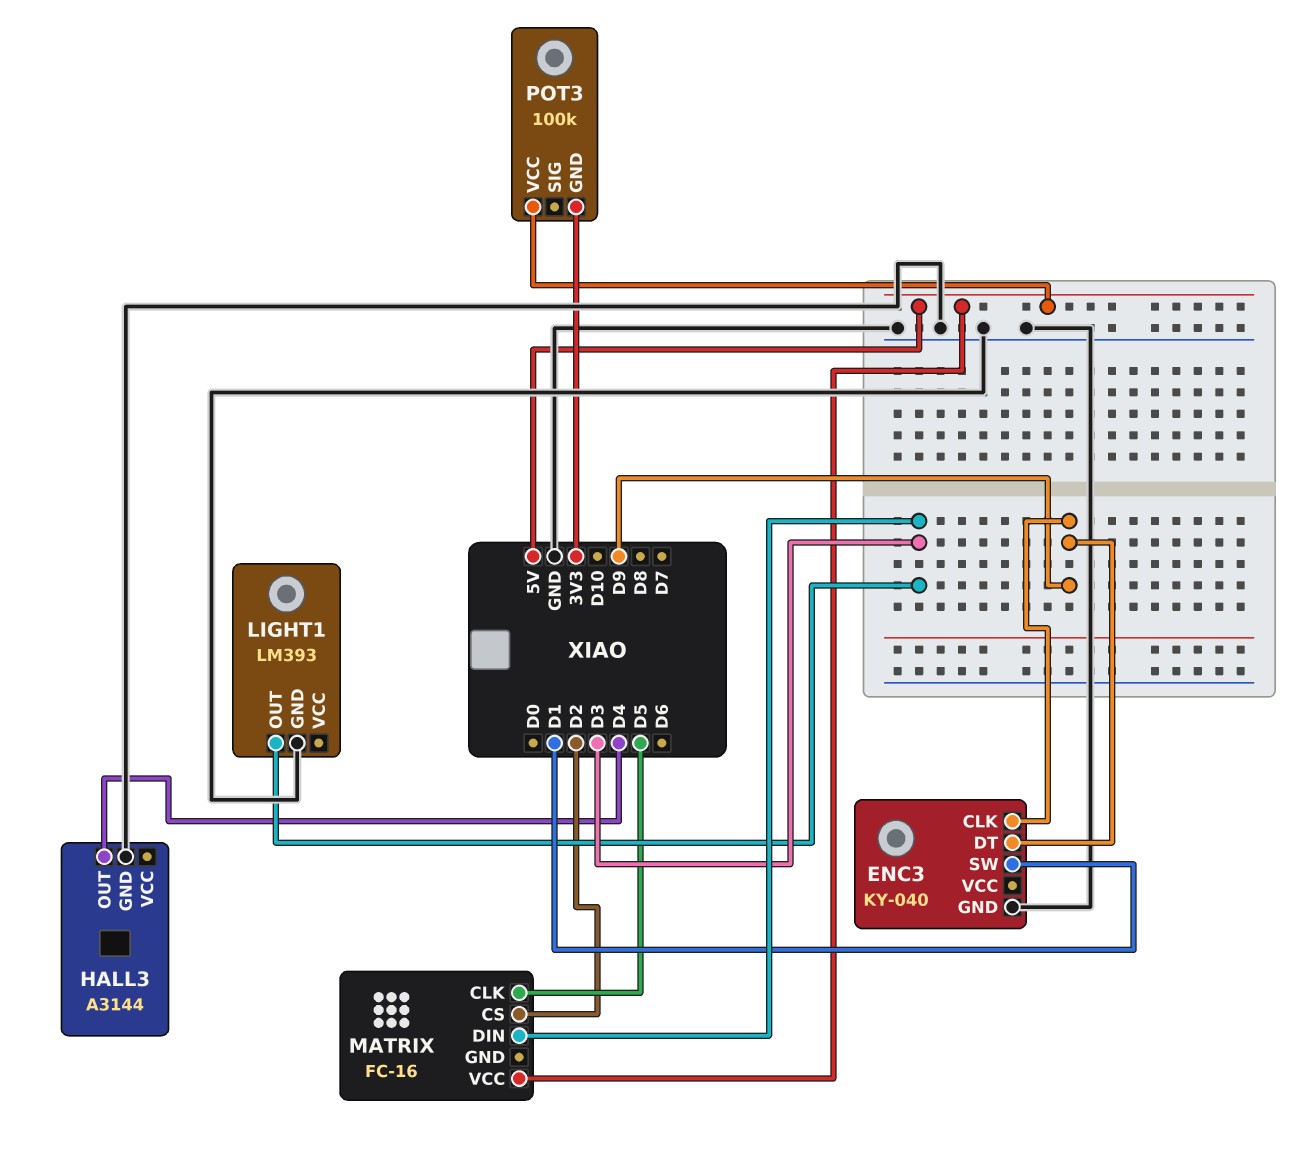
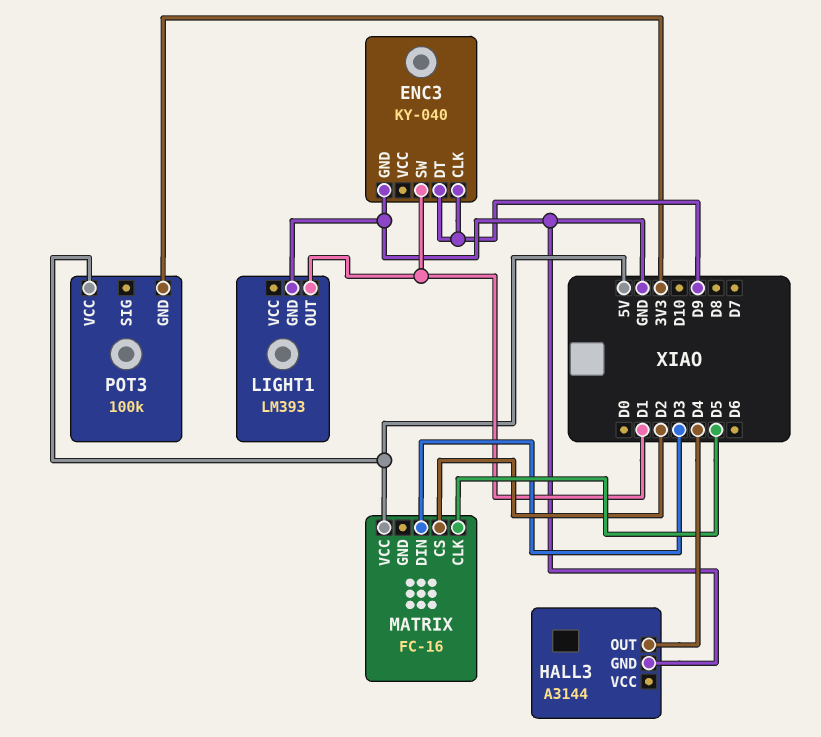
LIGHT1 pin OUT: D3 -> D1

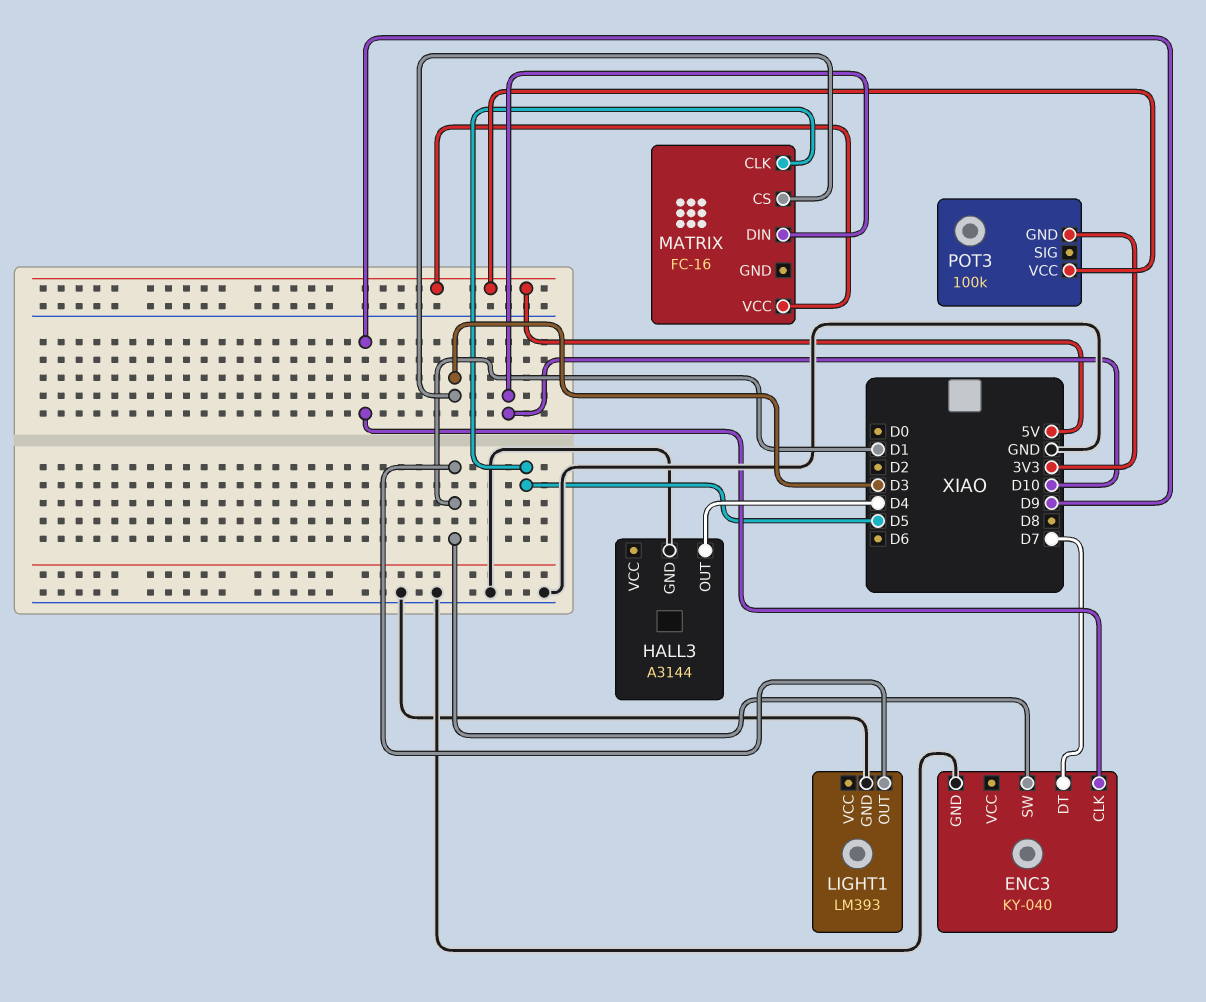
ENC3 pin DT: D9 -> D7
MATRIX pin CS: D2 -> D3
MATRIX pin DIN: D3 -> D10

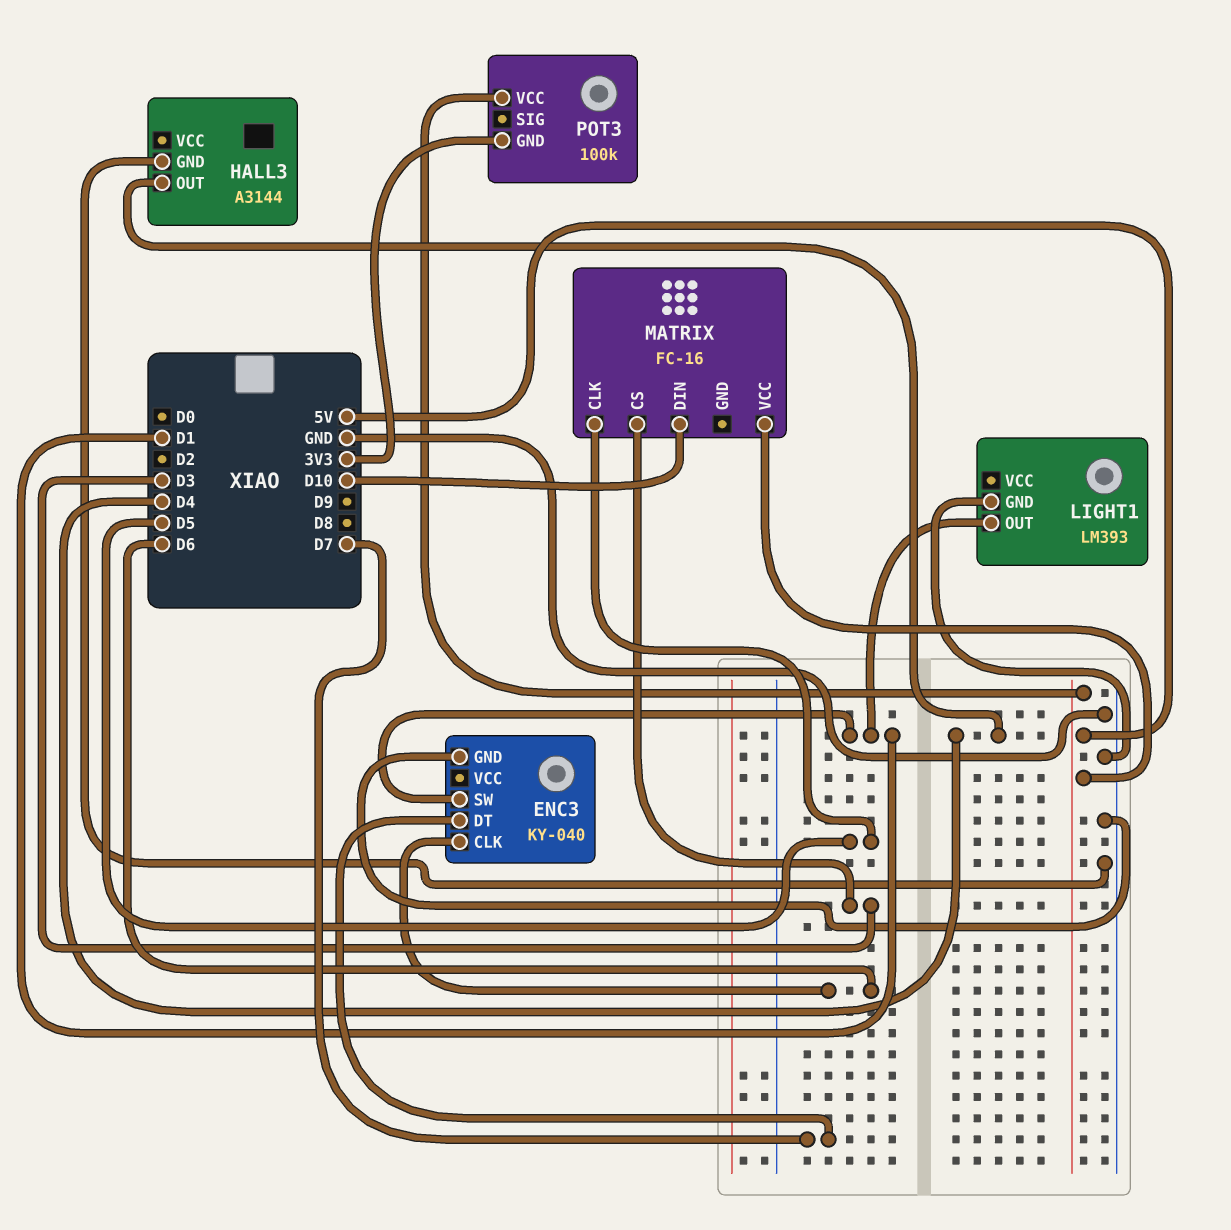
ENC3 pin CLK: D9 -> D6

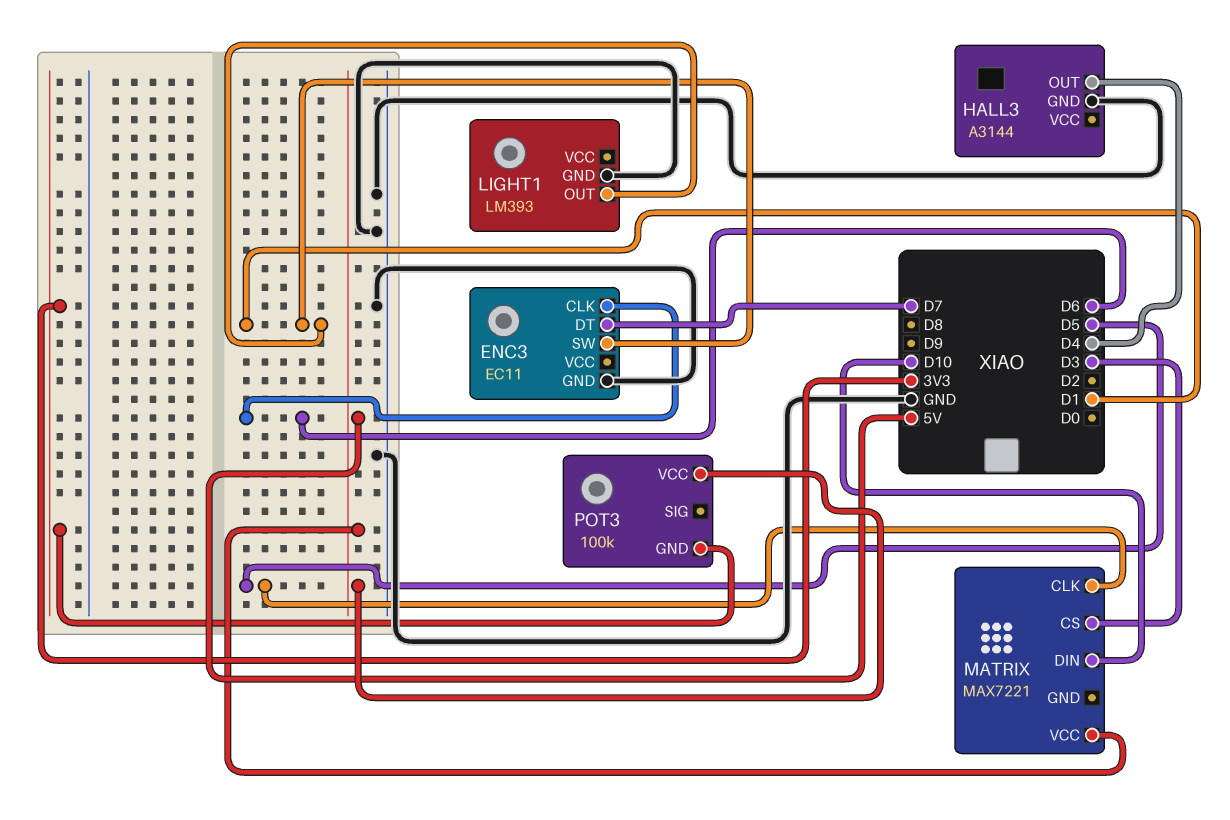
ENC3: KY-040 -> EC11
MATRIX: FC-16 -> MAX7221

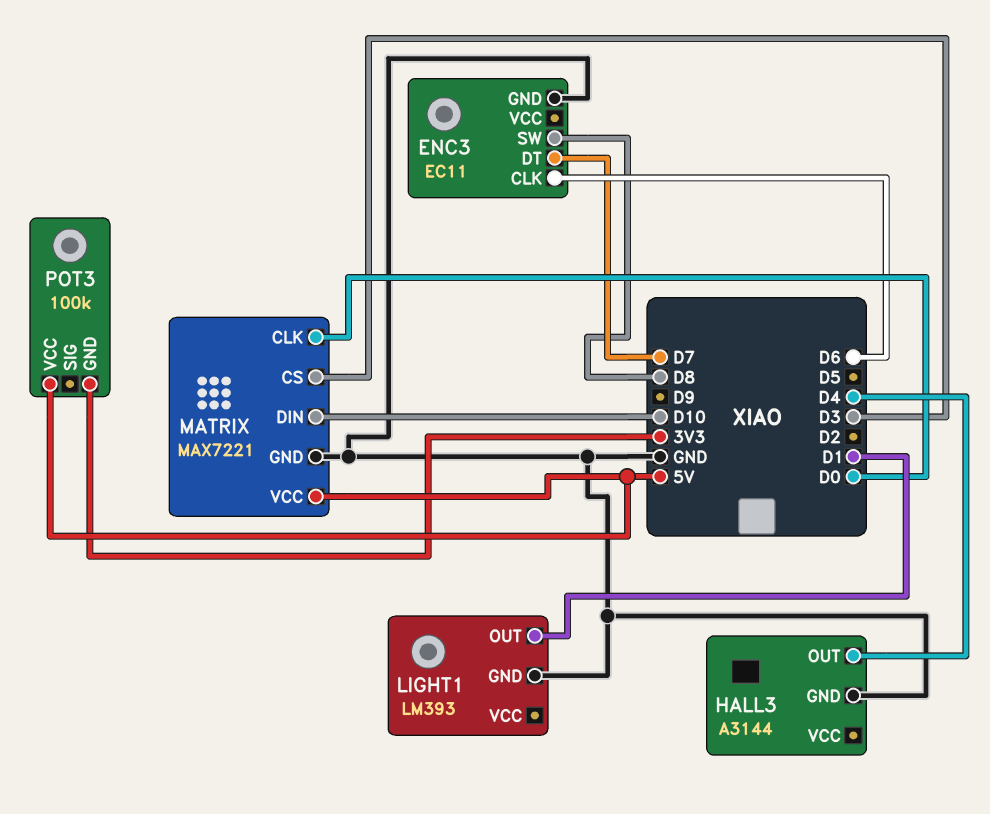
ENC3 pin SW: D1 -> D8
MATRIX pin CLK: D5 -> D0
MATRIX pin GND: none -> GND

